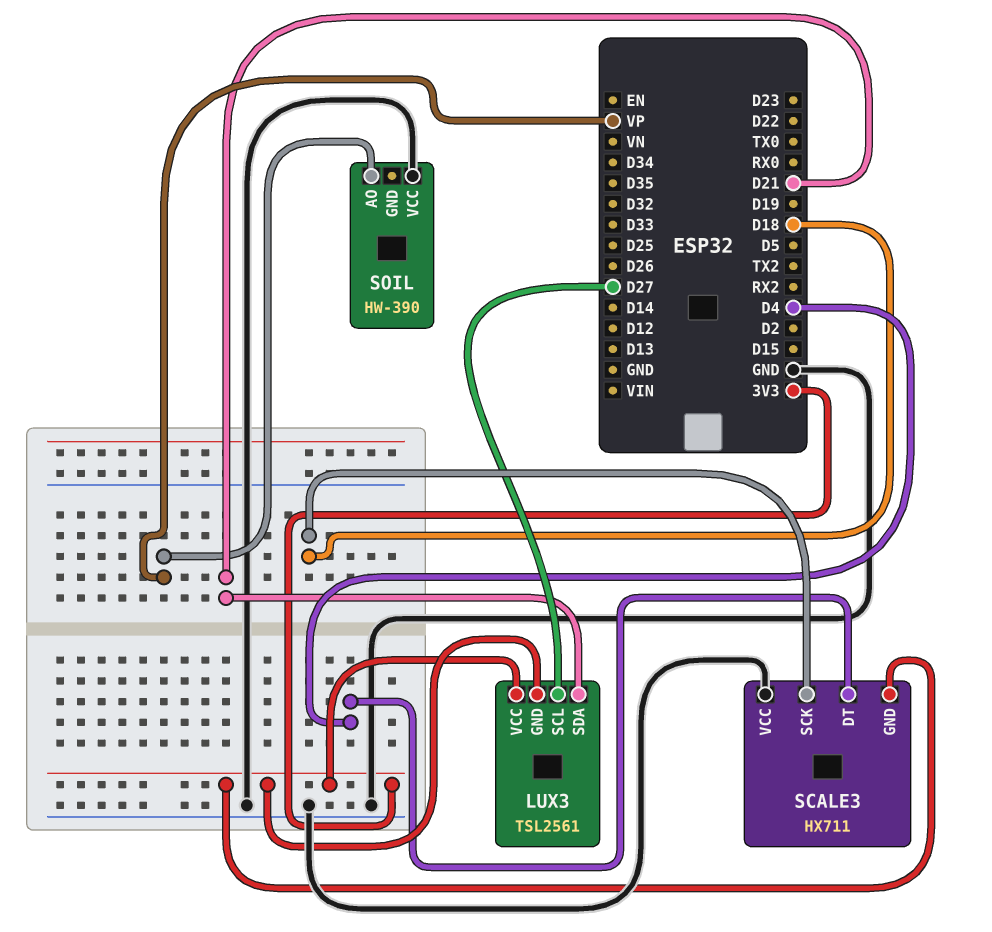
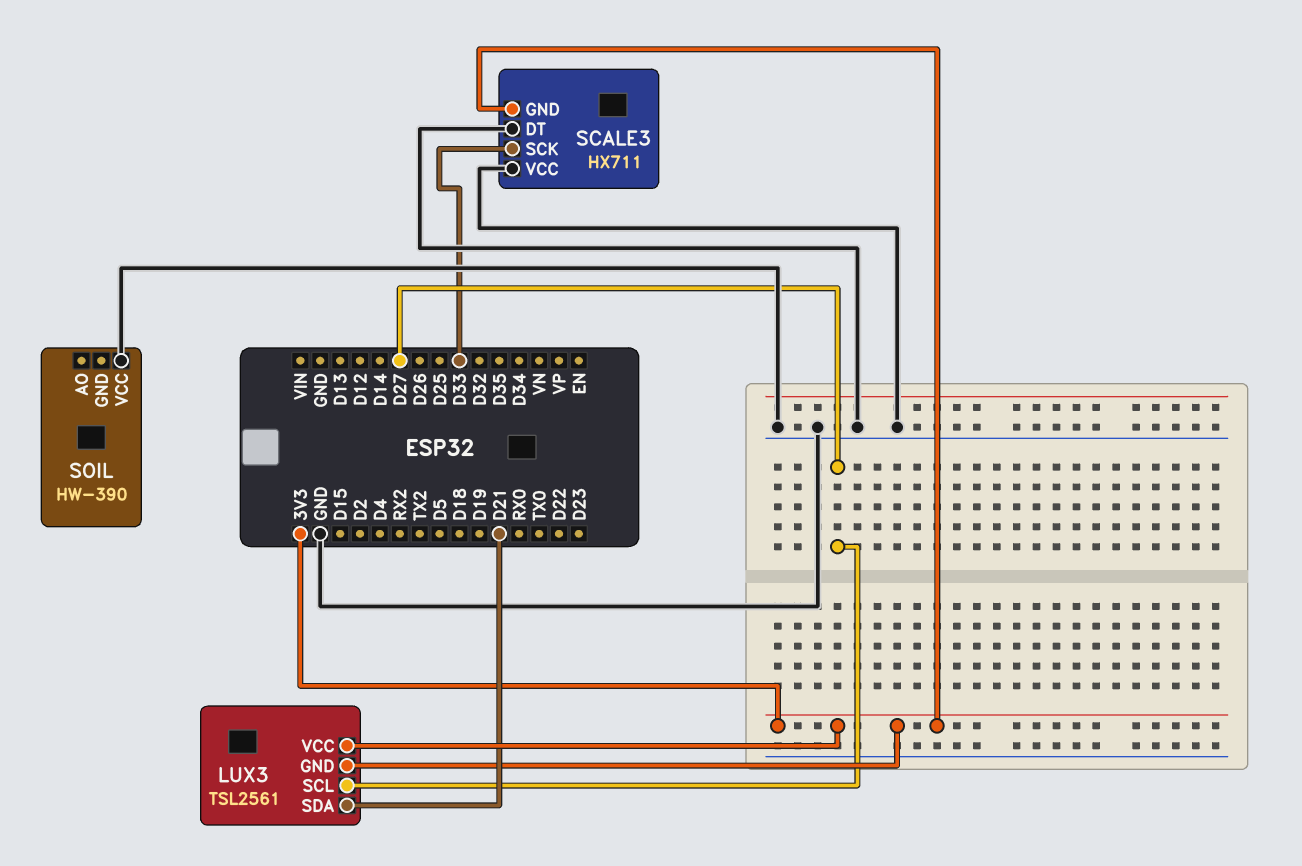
SCALE3 pin DT: D4 -> GND
SCALE3 pin SCK: D18 -> D33
SOIL pin AO: VP -> none

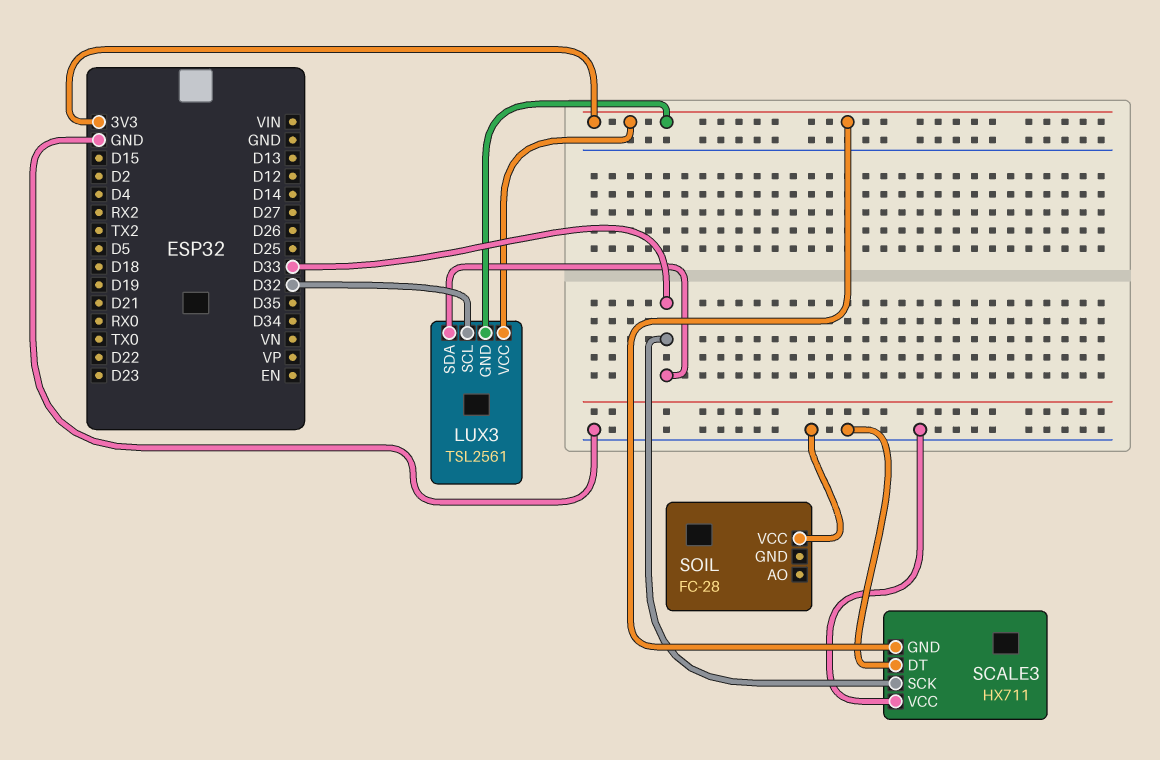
LUX3 pin SCL: D27 -> D32
LUX3 pin SDA: D21 -> D33
SOIL: HW-390 -> FC-28

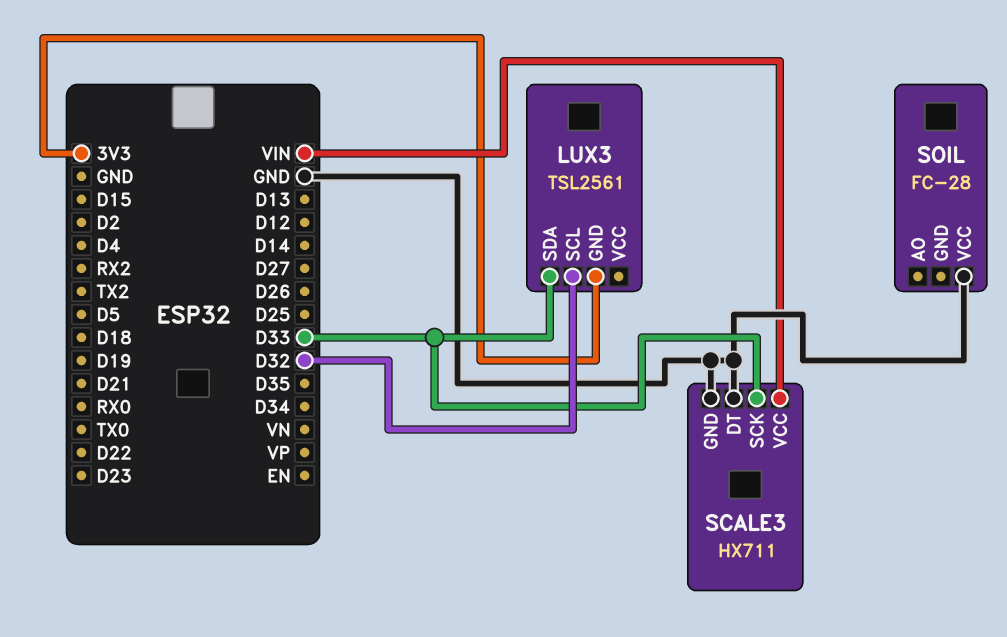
LUX3 pin VCC: 3V3 -> none
SCALE3 pin GND: 3V3 -> GND
SCALE3 pin VCC: GND -> VIN

